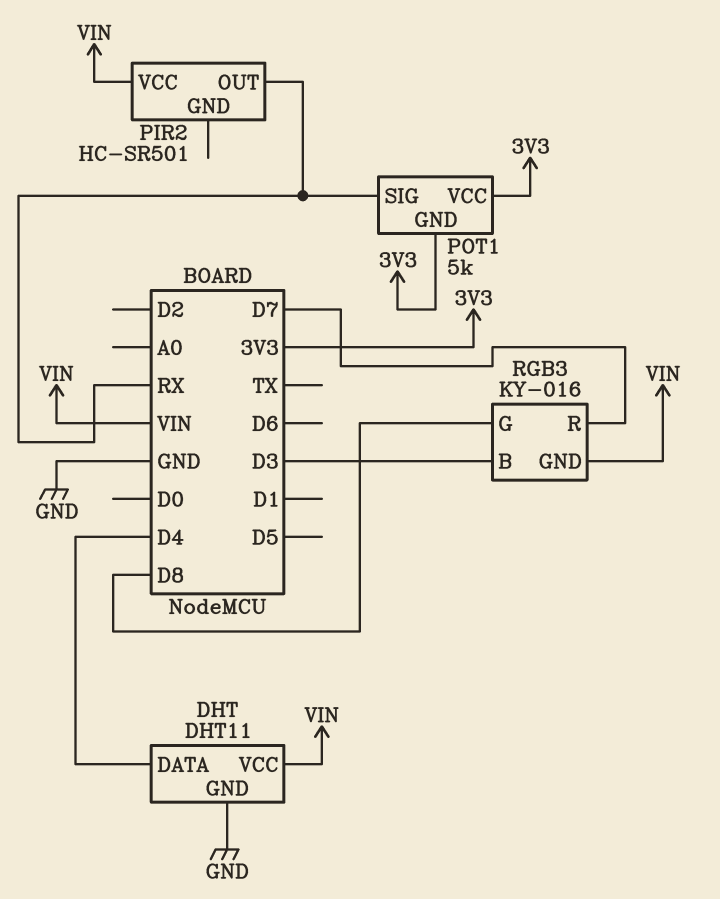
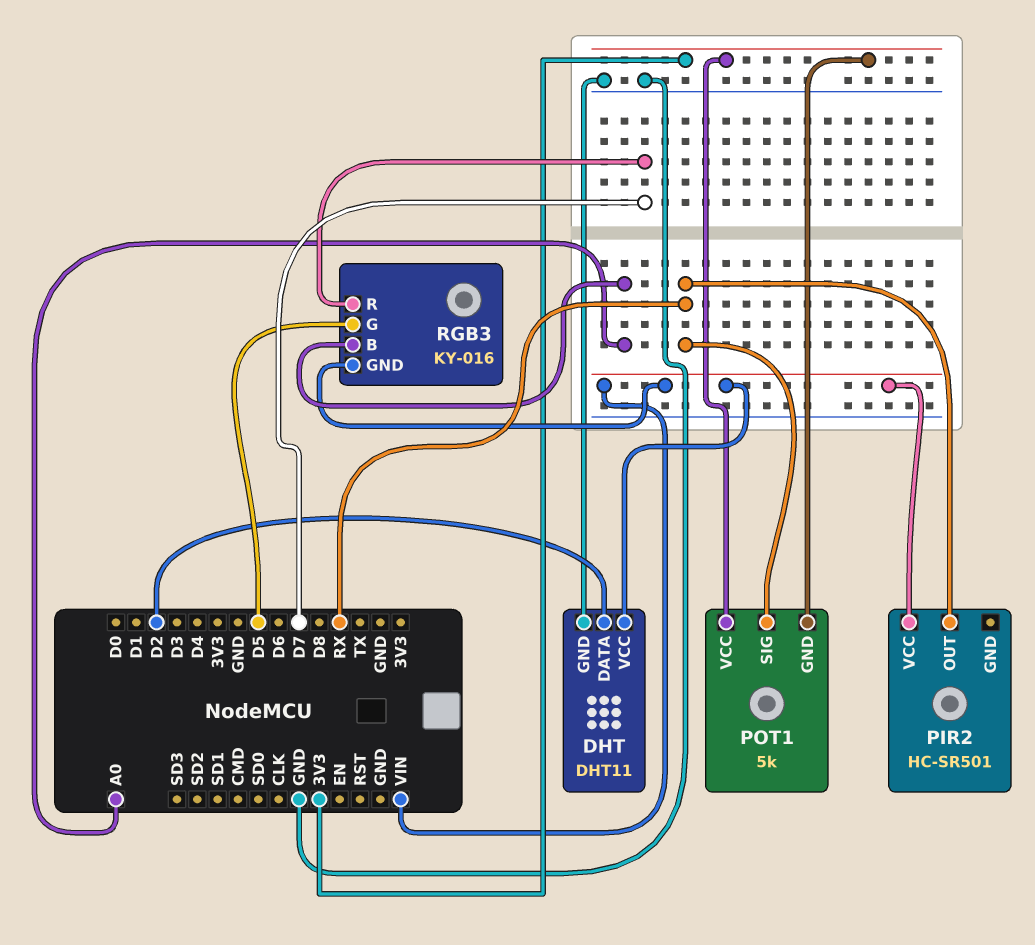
DHT pin DATA: D4 -> D2
RGB3 pin B: D3 -> A0
RGB3 pin G: D8 -> D5

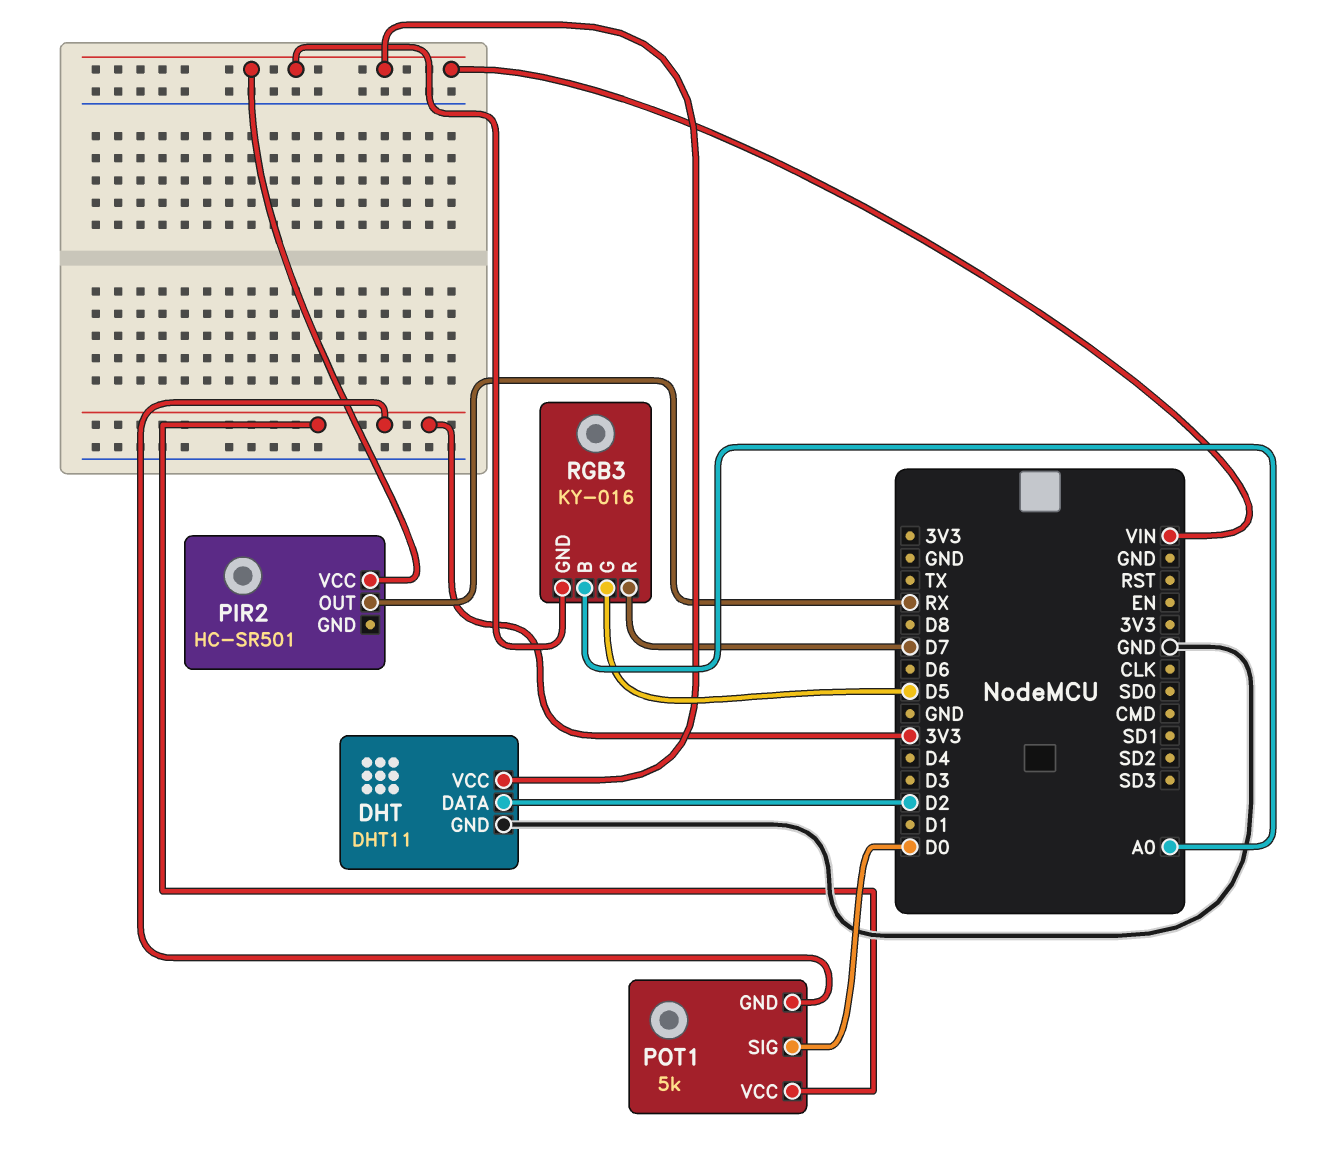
POT1 pin SIG: RX -> D0

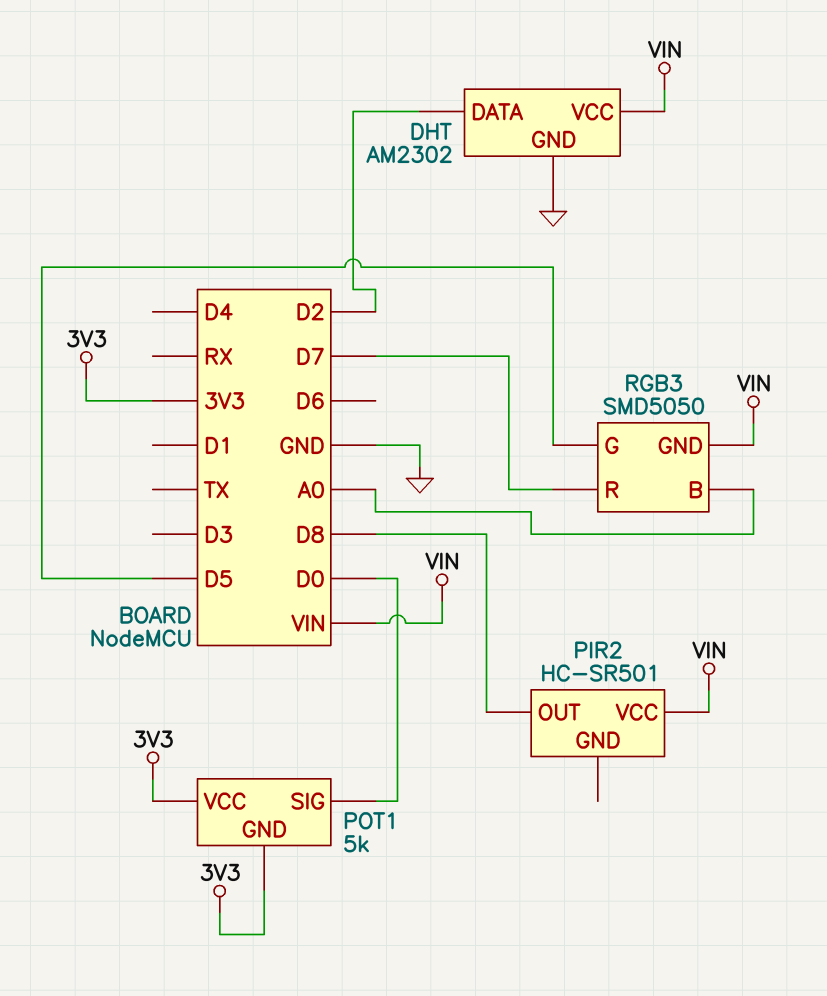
DHT: DHT11 -> AM2302
PIR2 pin OUT: RX -> D8
RGB3: KY-016 -> SMD5050

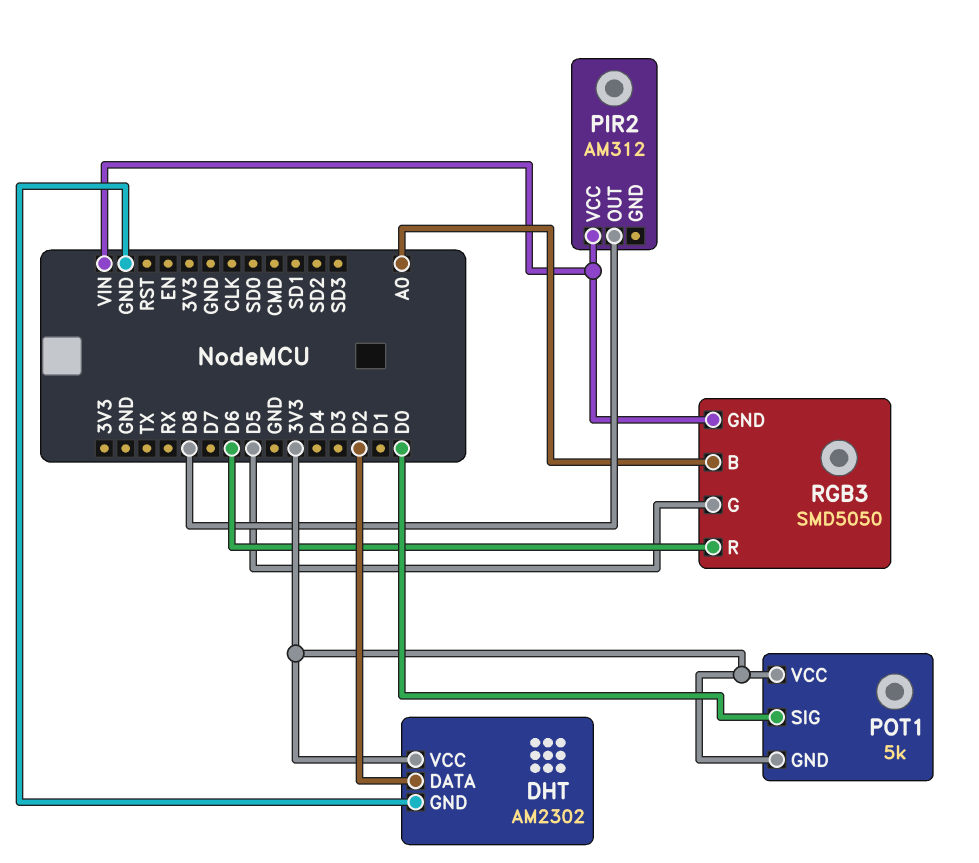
DHT pin VCC: VIN -> 3V3
PIR2: HC-SR501 -> AM312
RGB3 pin R: D7 -> D6

